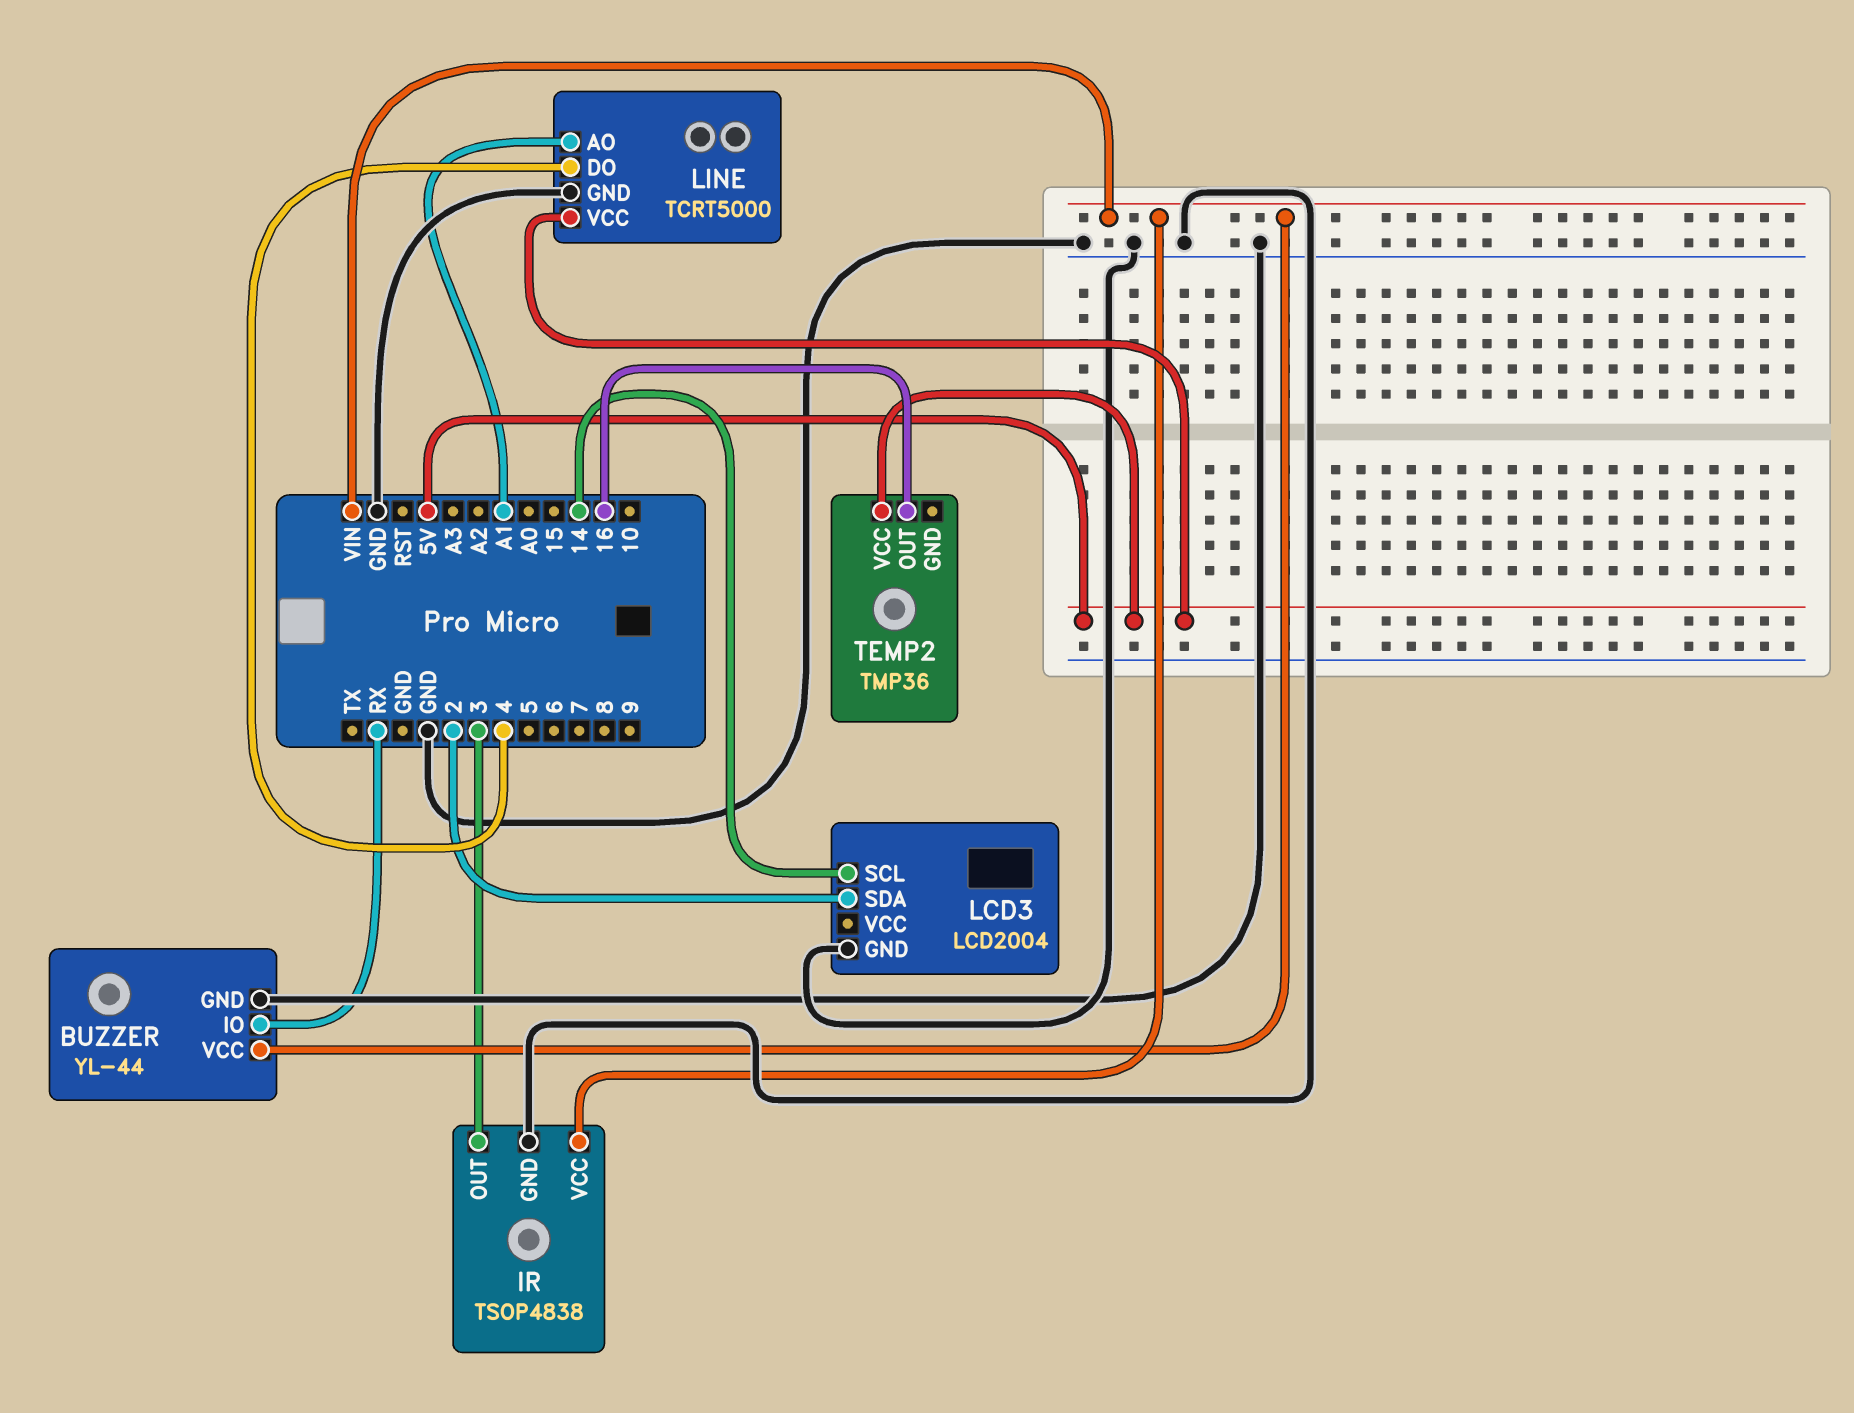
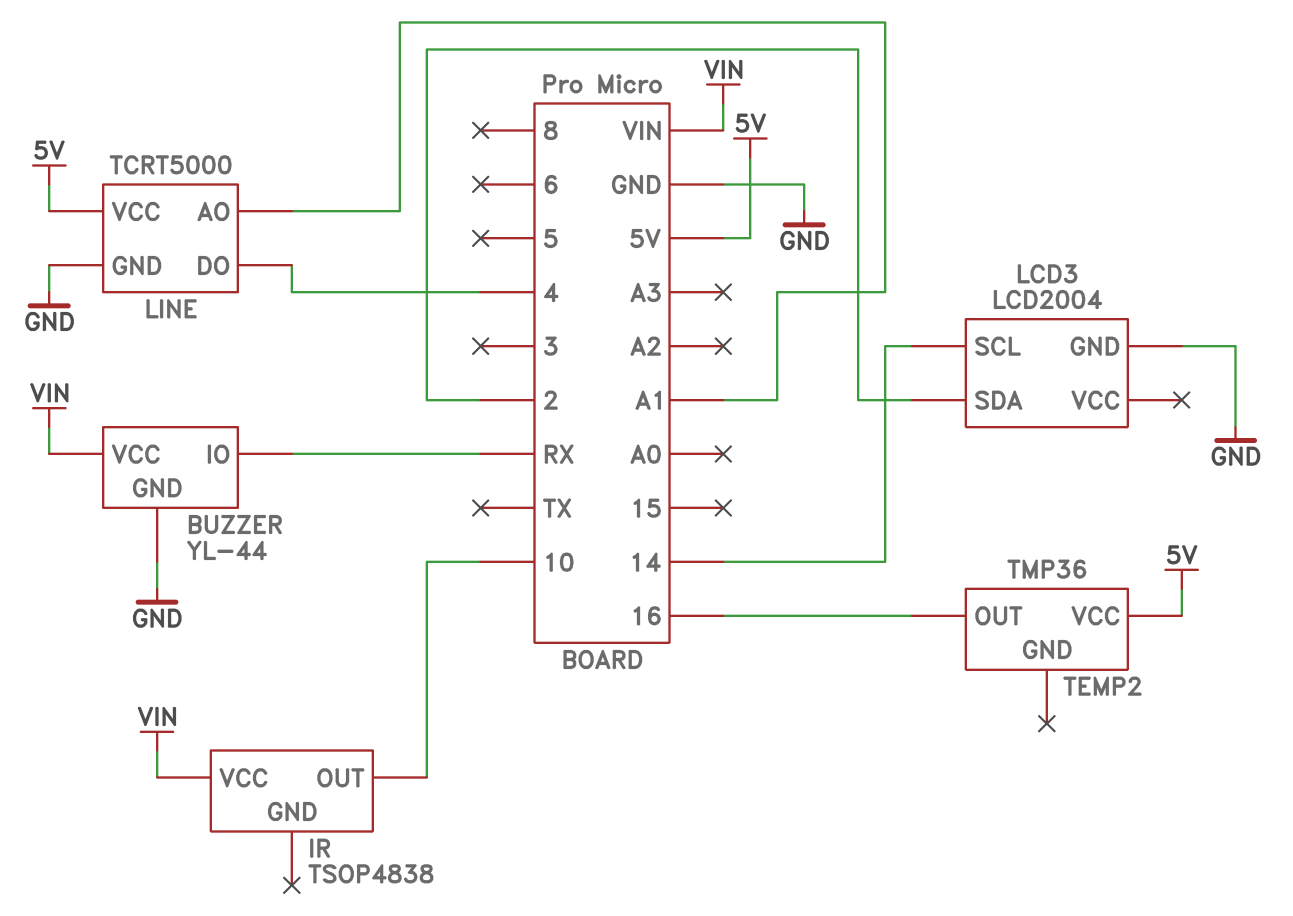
IR pin GND: GND -> none
IR pin OUT: 3 -> 10

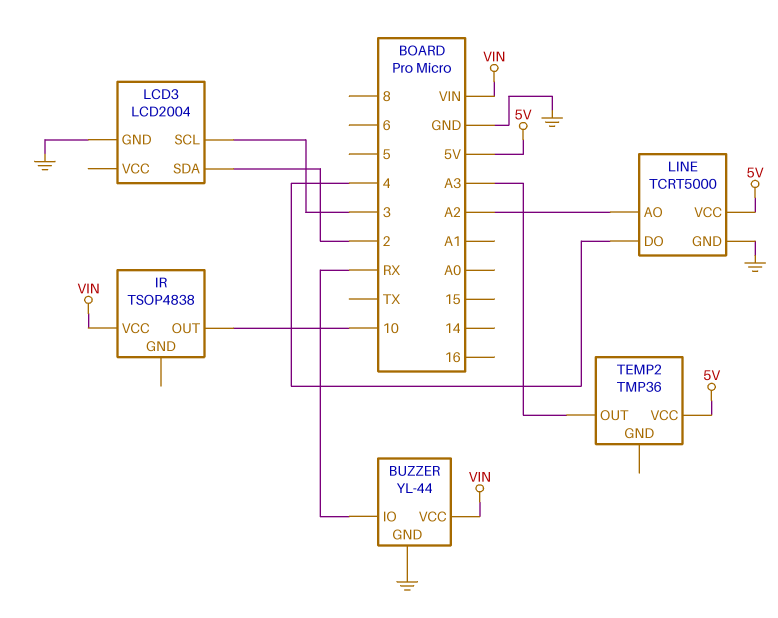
LCD3 pin SCL: 14 -> 3
LINE pin AO: A1 -> A2
TEMP2 pin OUT: 16 -> A3

